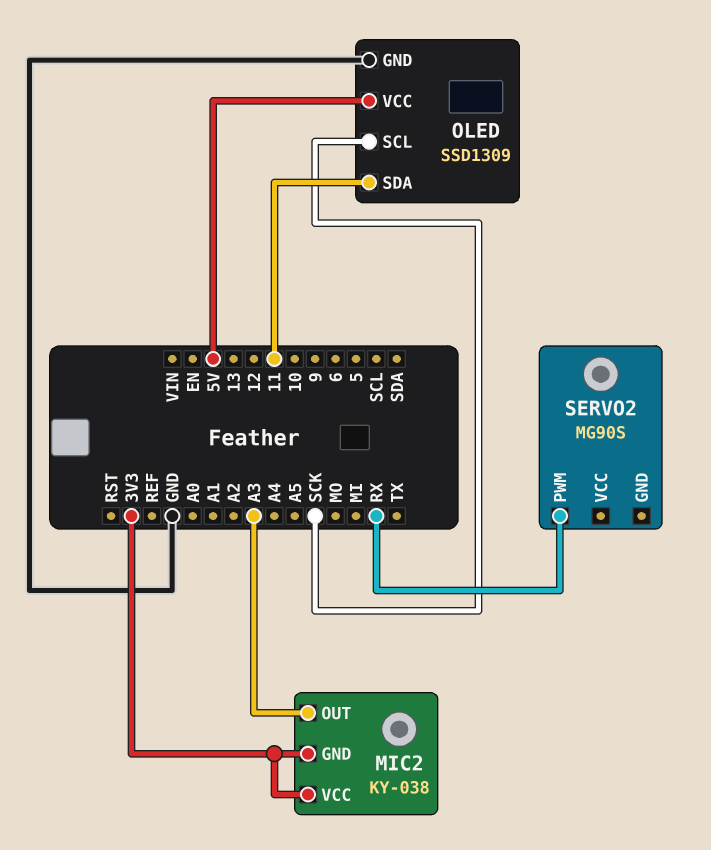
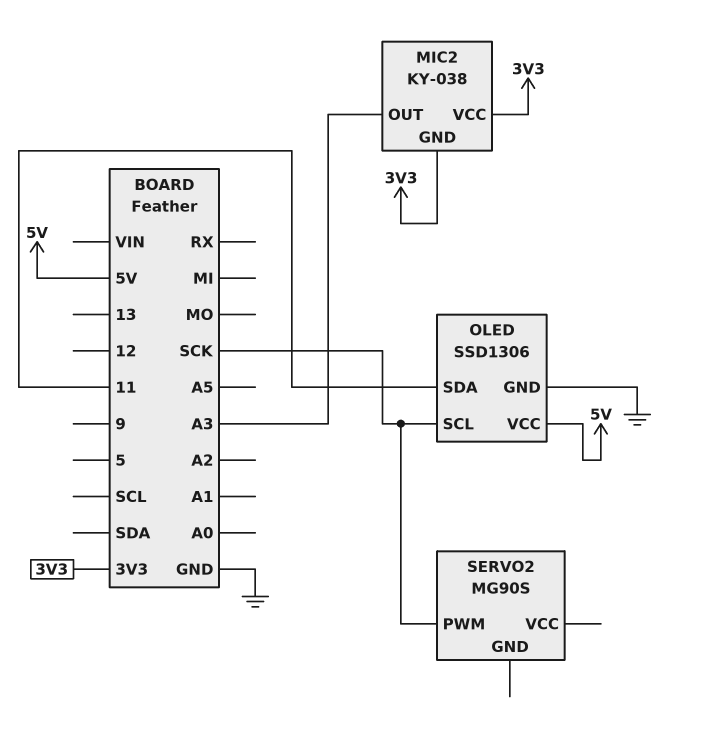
OLED: SSD1309 -> SSD1306
SERVO2 pin PWM: RX -> SCK

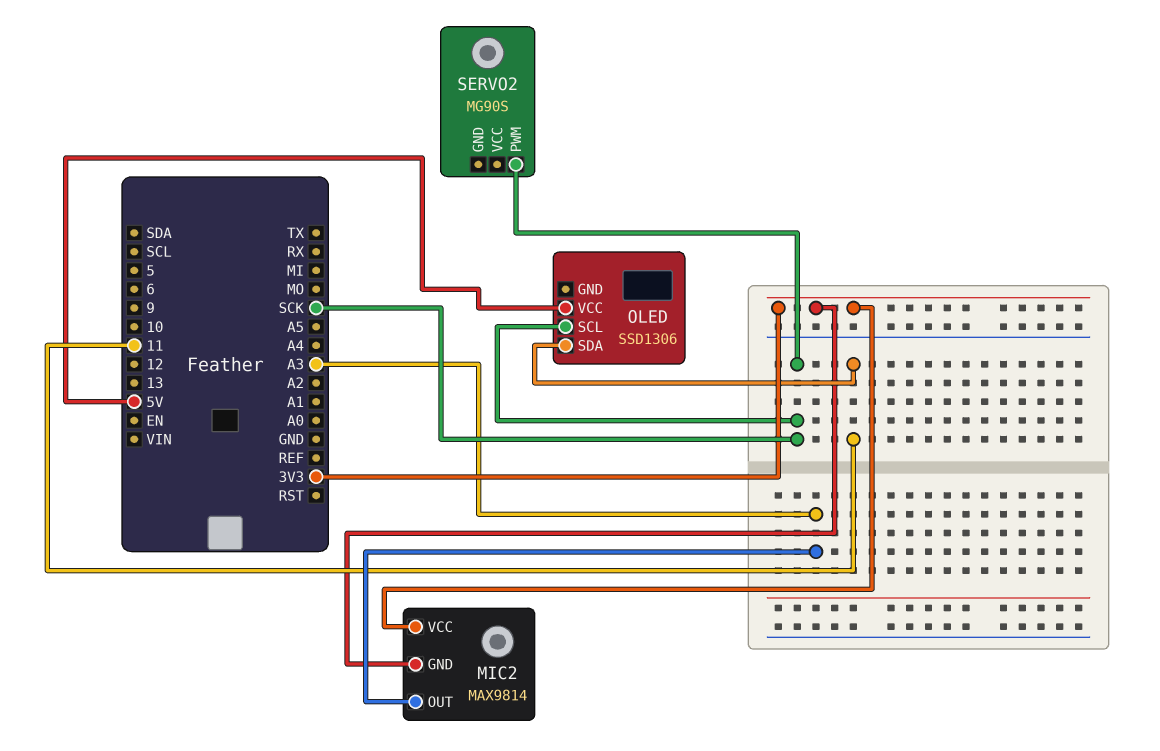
MIC2: KY-038 -> MAX9814
OLED pin GND: GND -> none

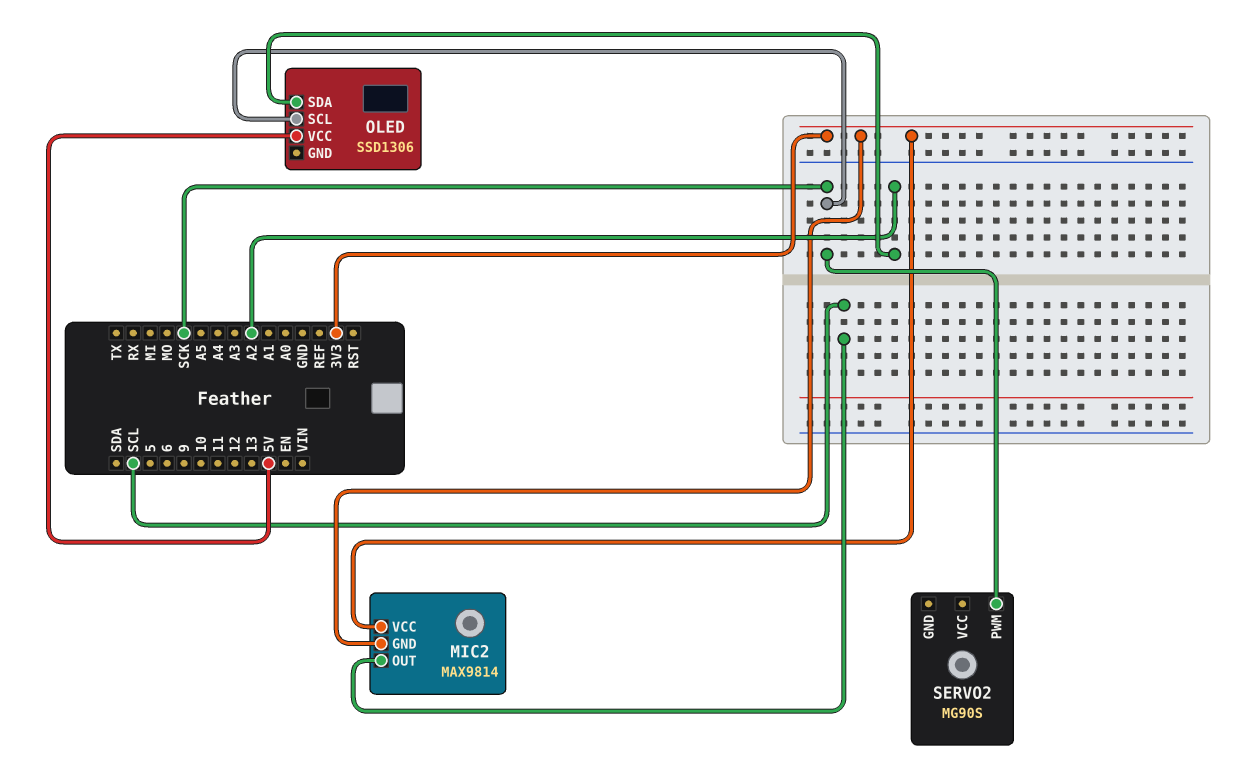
MIC2 pin OUT: A3 -> SCL
OLED pin SDA: 11 -> A2

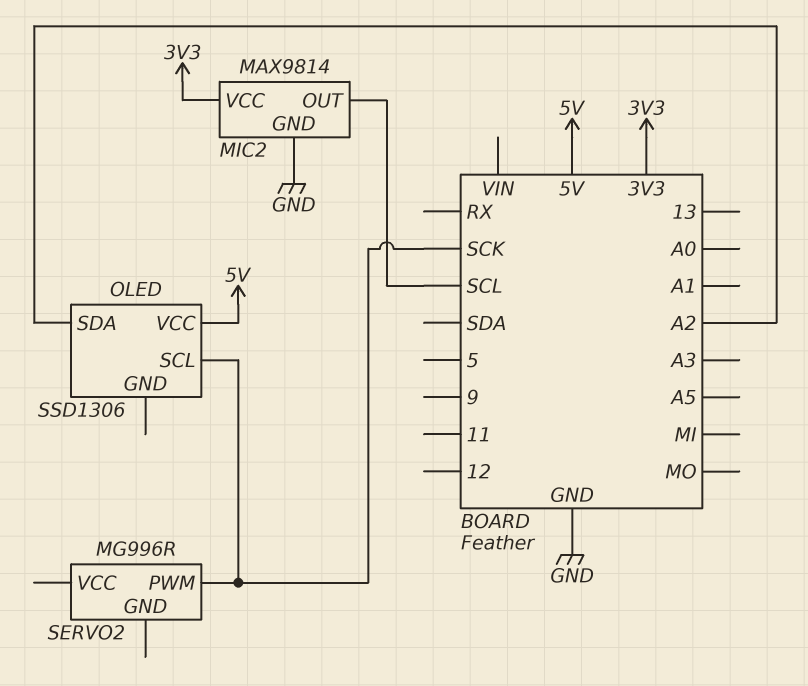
MIC2 pin GND: 3V3 -> GND
SERVO2: MG90S -> MG996R

